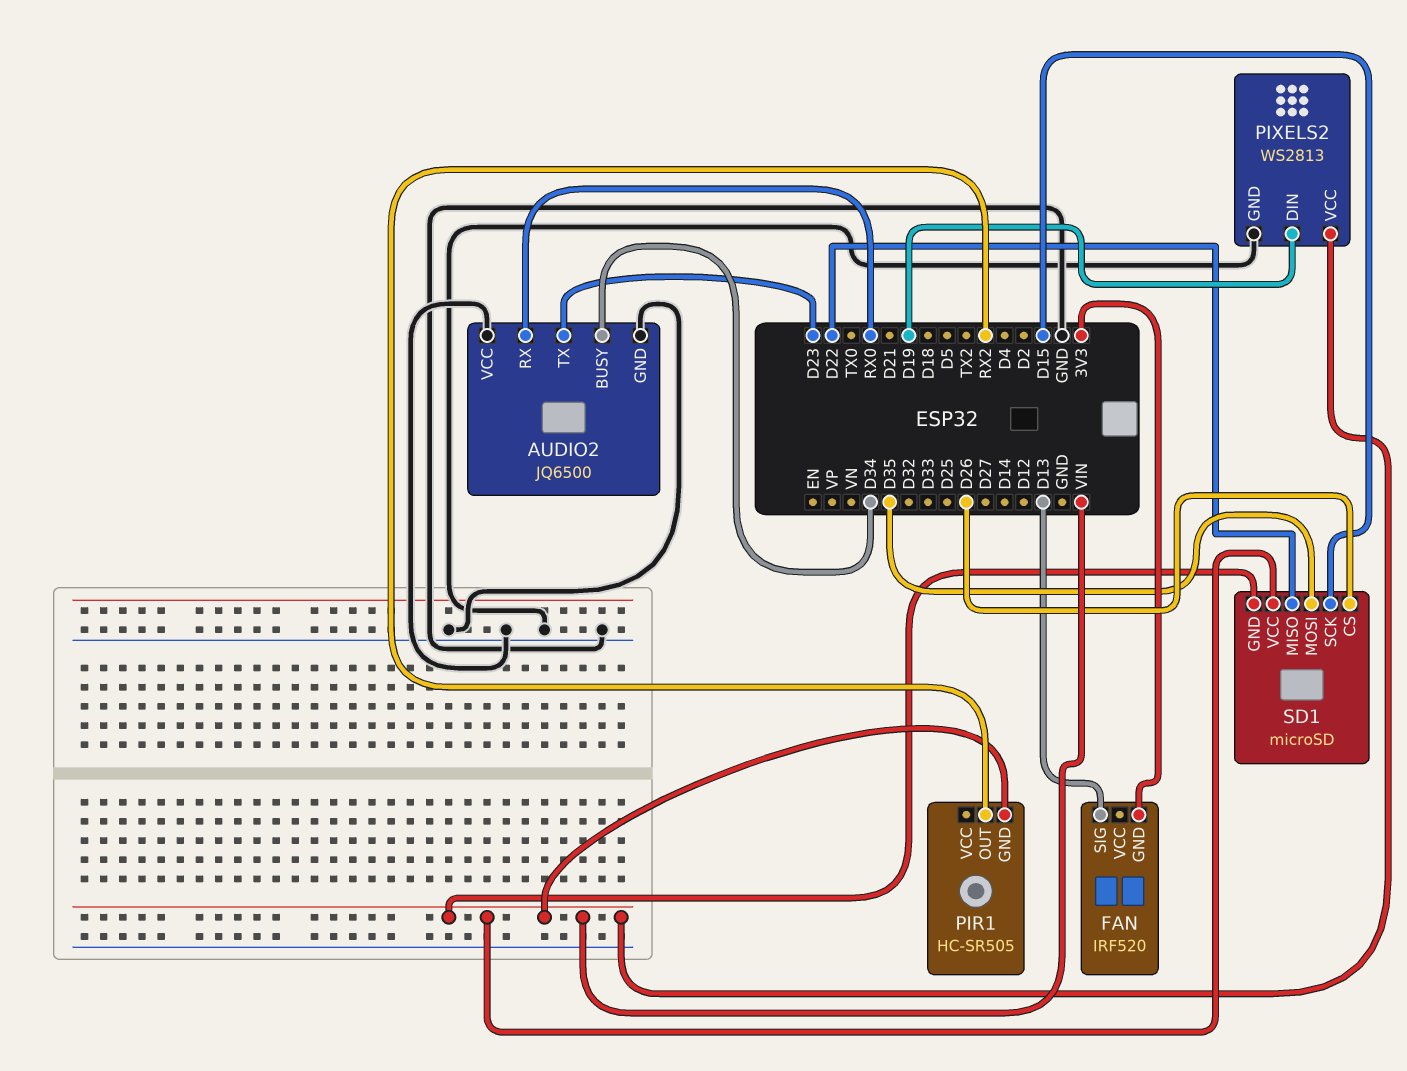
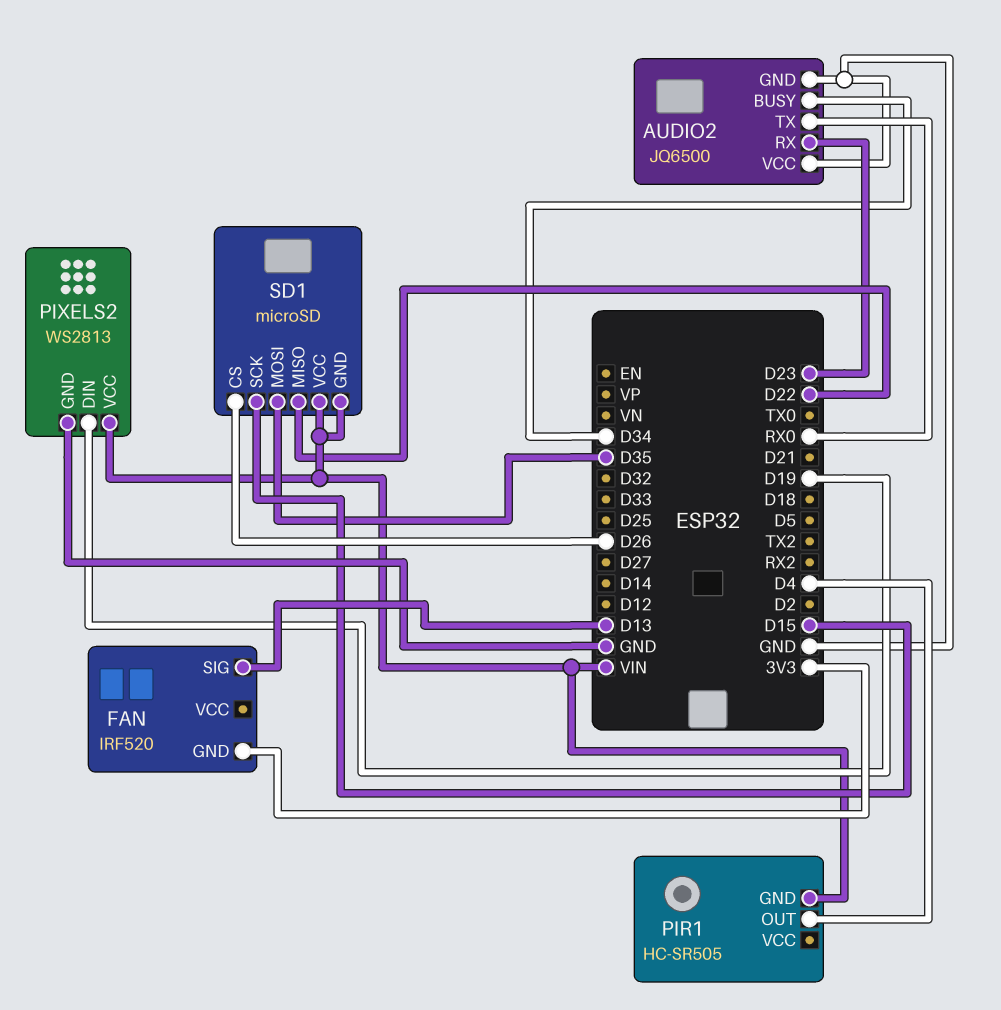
AUDIO2 pin RX: RX0 -> D23
AUDIO2 pin TX: D23 -> RX0
PIR1 pin OUT: RX2 -> D4

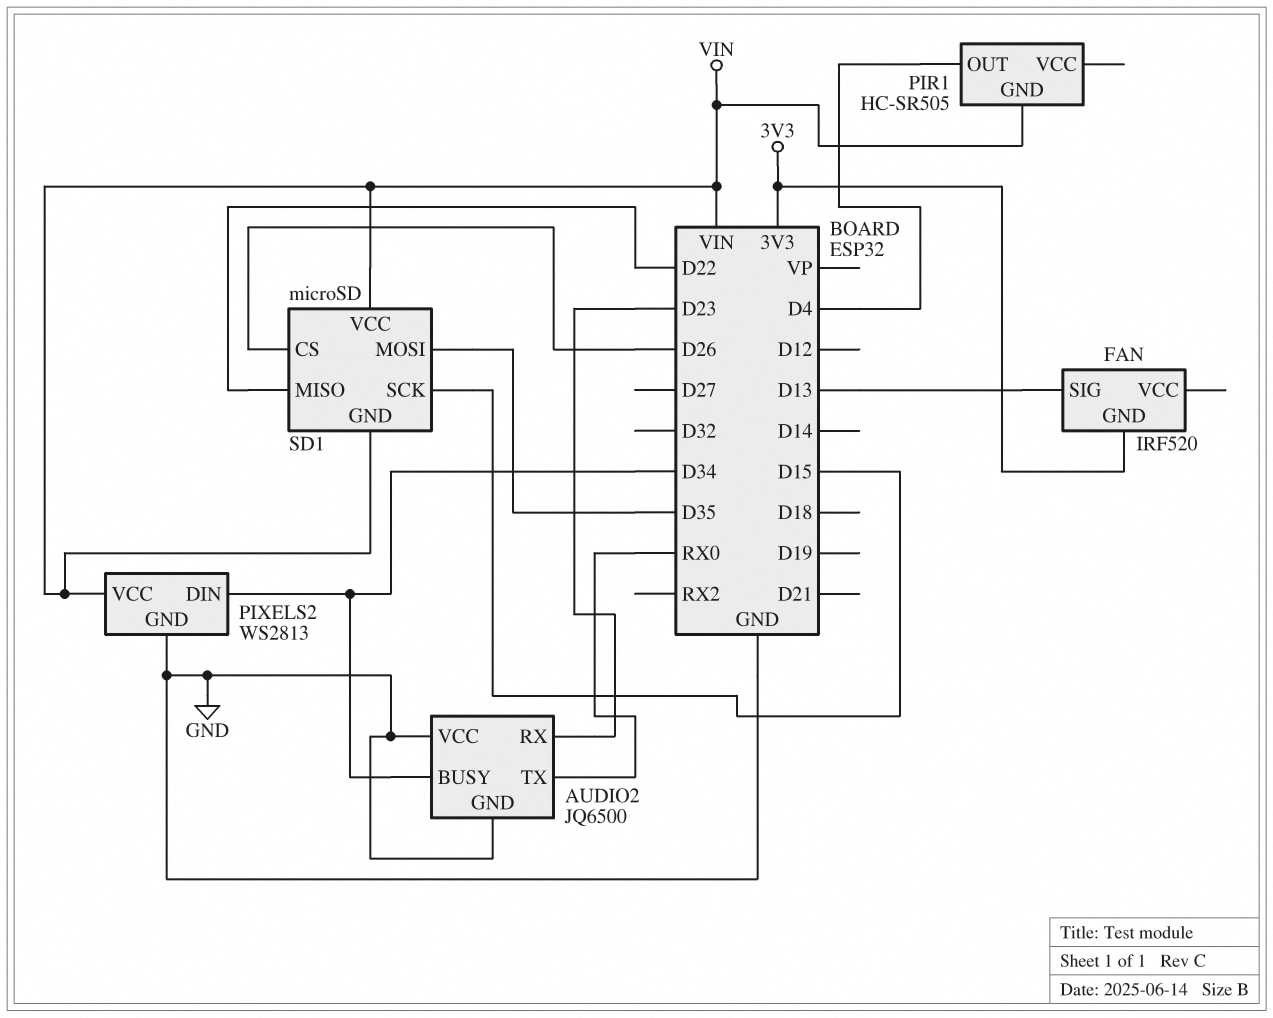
PIXELS2 pin DIN: D19 -> D34

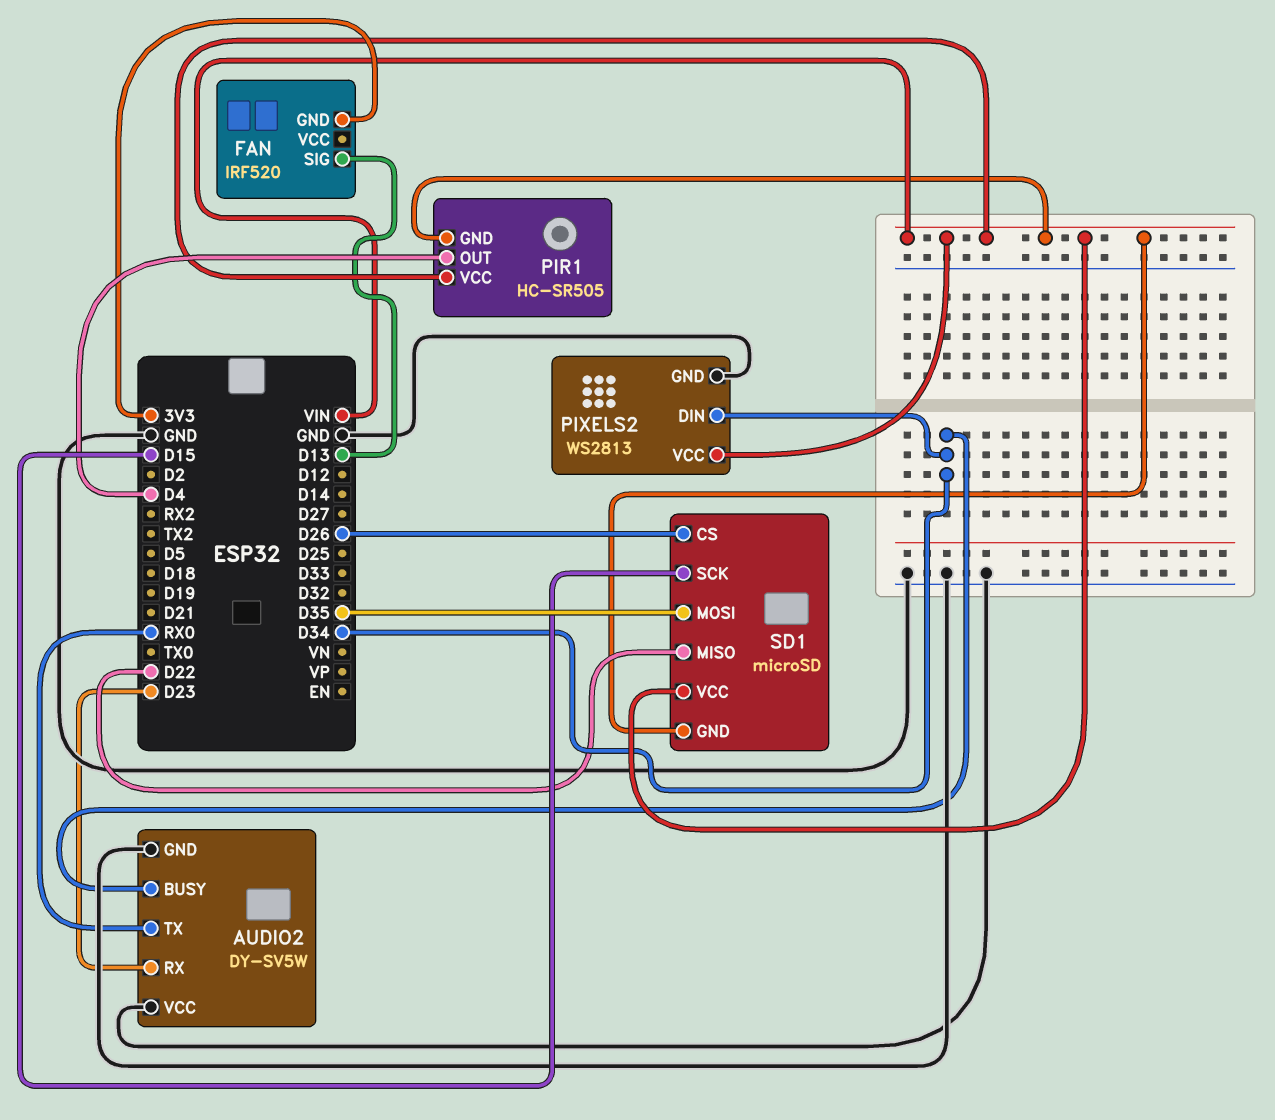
AUDIO2: JQ6500 -> DY-SV5W
PIR1 pin VCC: none -> VIN

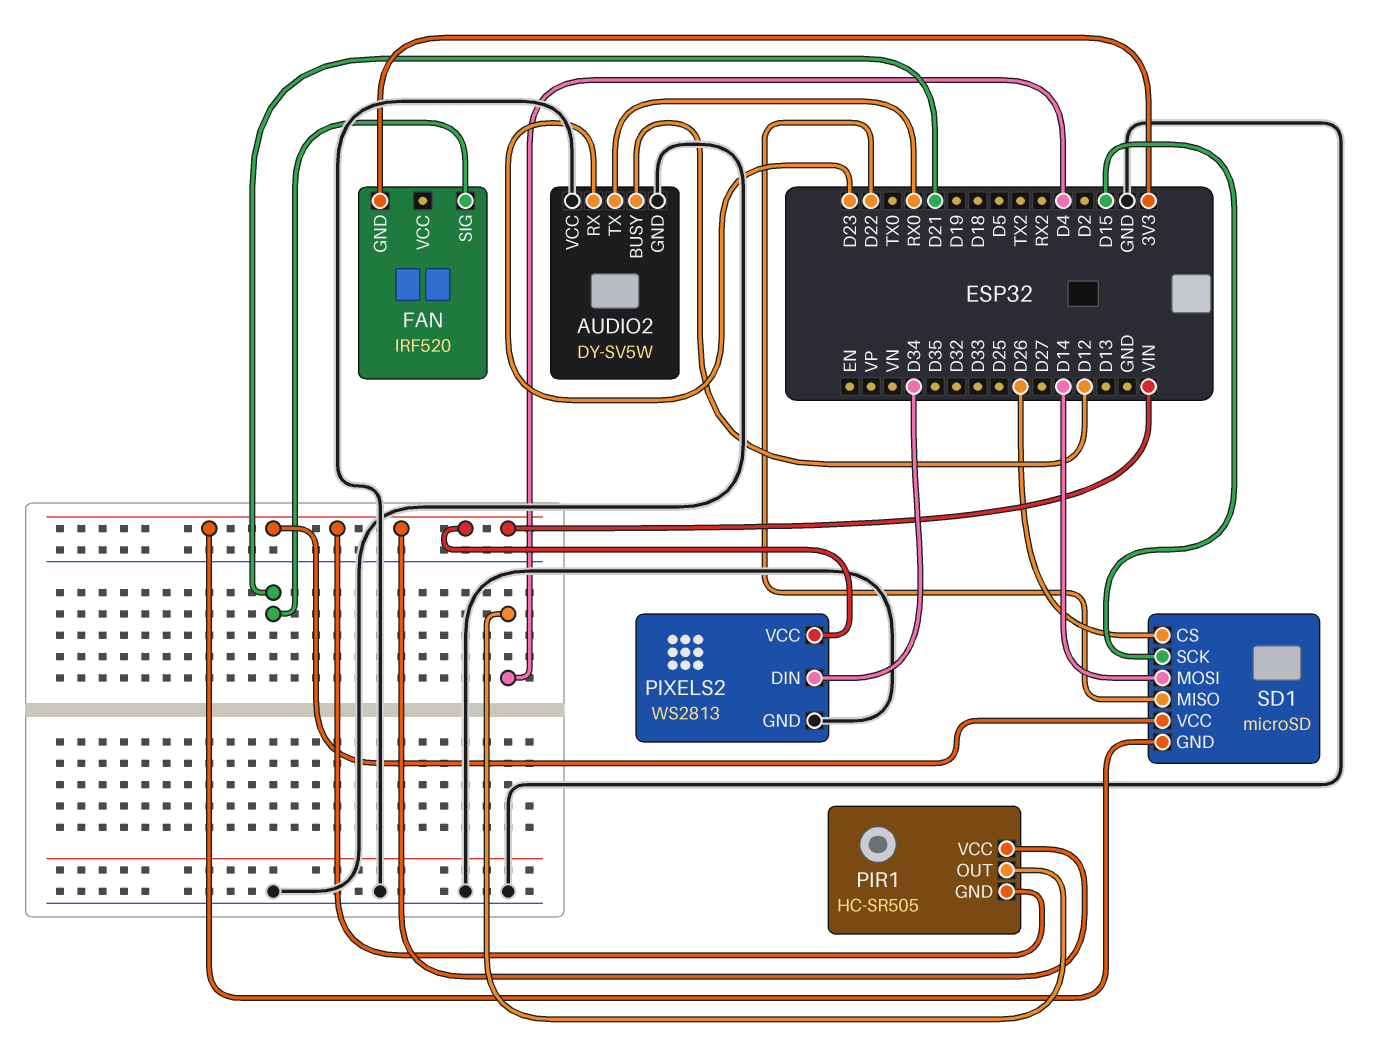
AUDIO2 pin BUSY: D34 -> D12
FAN pin SIG: D13 -> D21
SD1 pin MOSI: D35 -> D14

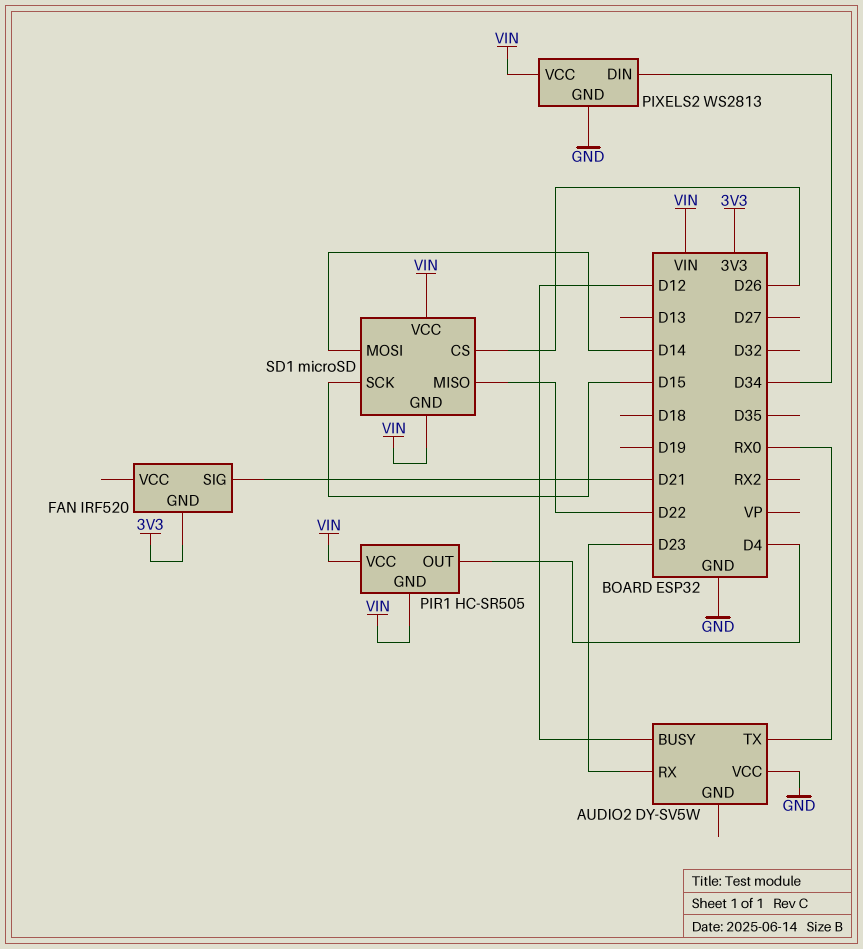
AUDIO2 pin GND: GND -> none

